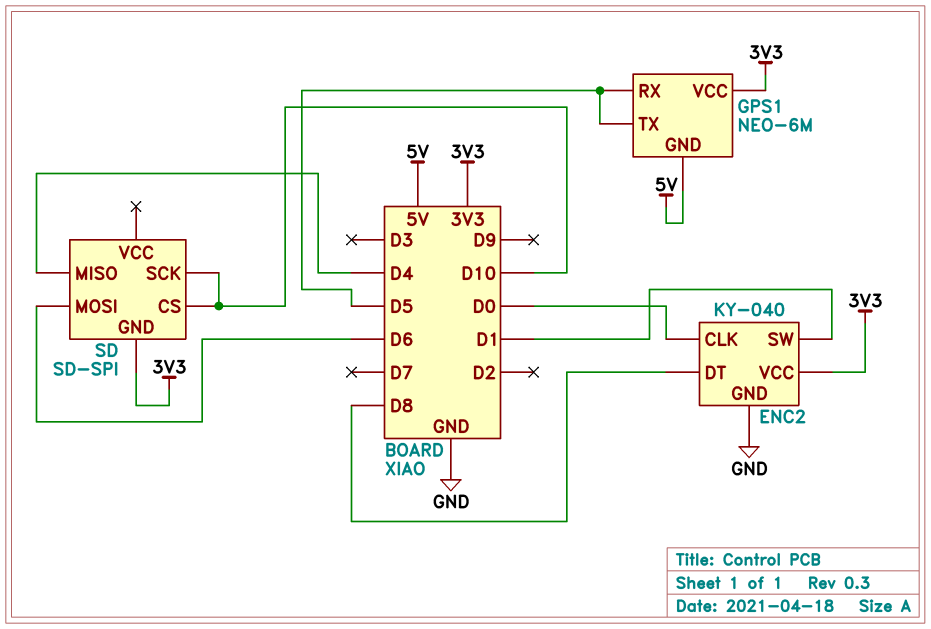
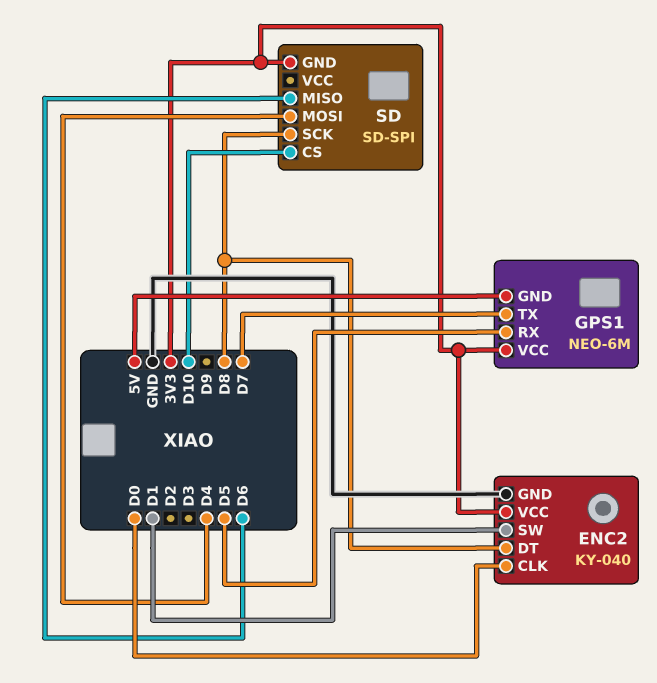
GPS1 pin TX: D5 -> D7
SD pin MISO: D4 -> D6
SD pin MOSI: D6 -> D4
SD pin SCK: D10 -> D8

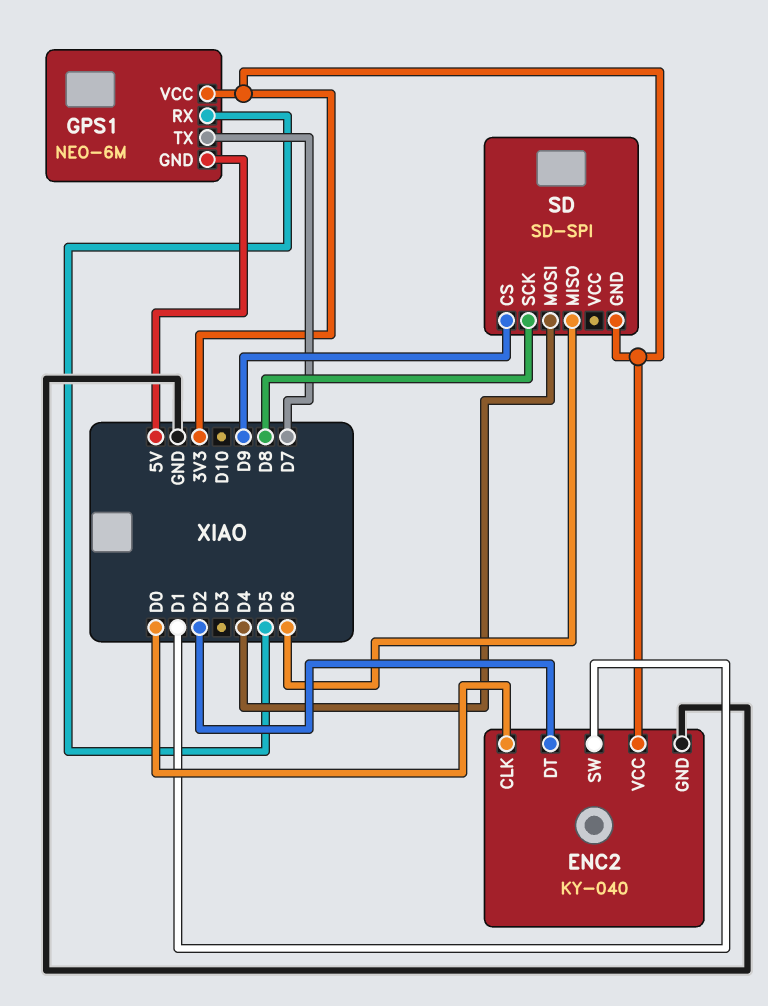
ENC2 pin DT: D8 -> D2
SD pin CS: D10 -> D9

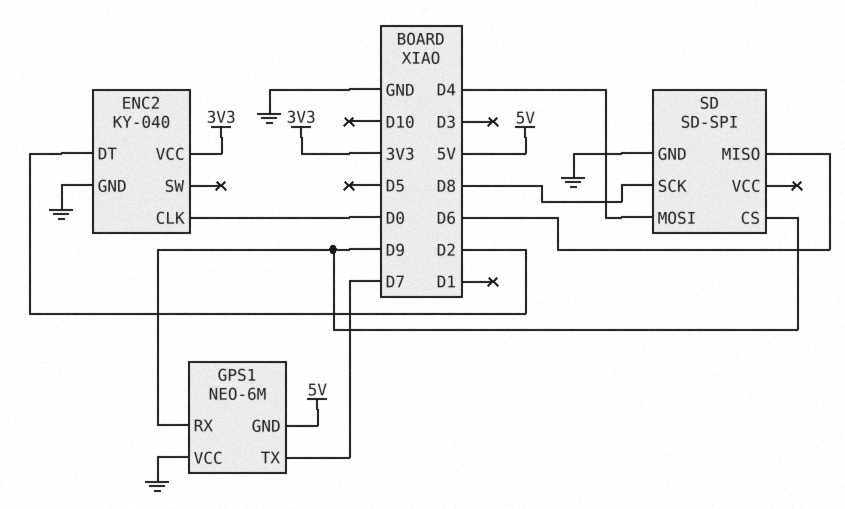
ENC2 pin SW: D1 -> none
GPS1 pin RX: D5 -> D9
GPS1 pin VCC: 3V3 -> GND
SD pin GND: 3V3 -> GND

